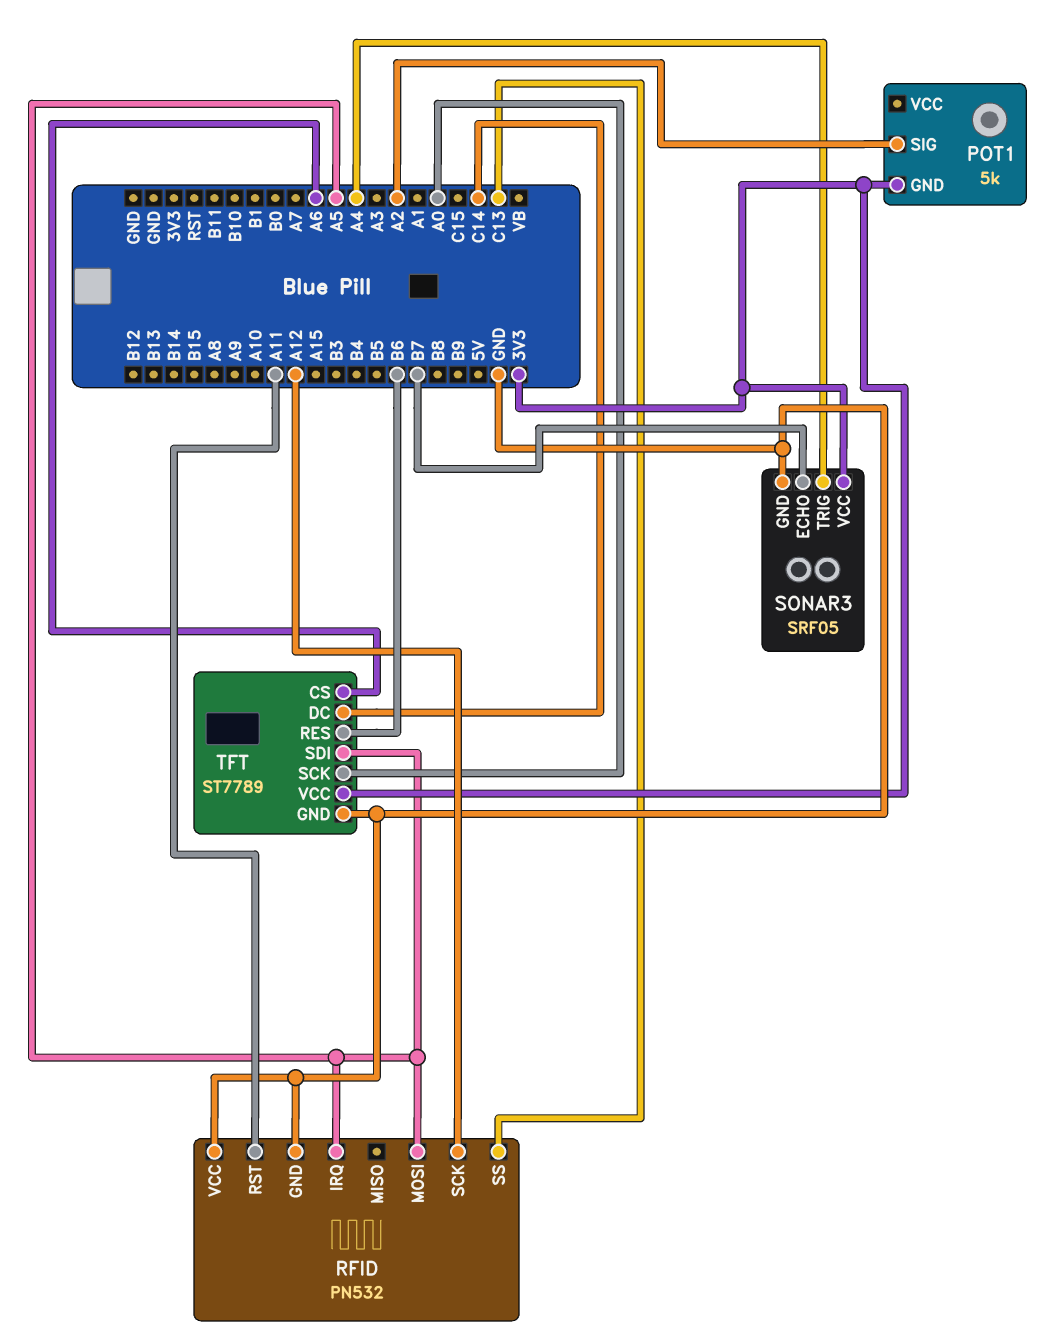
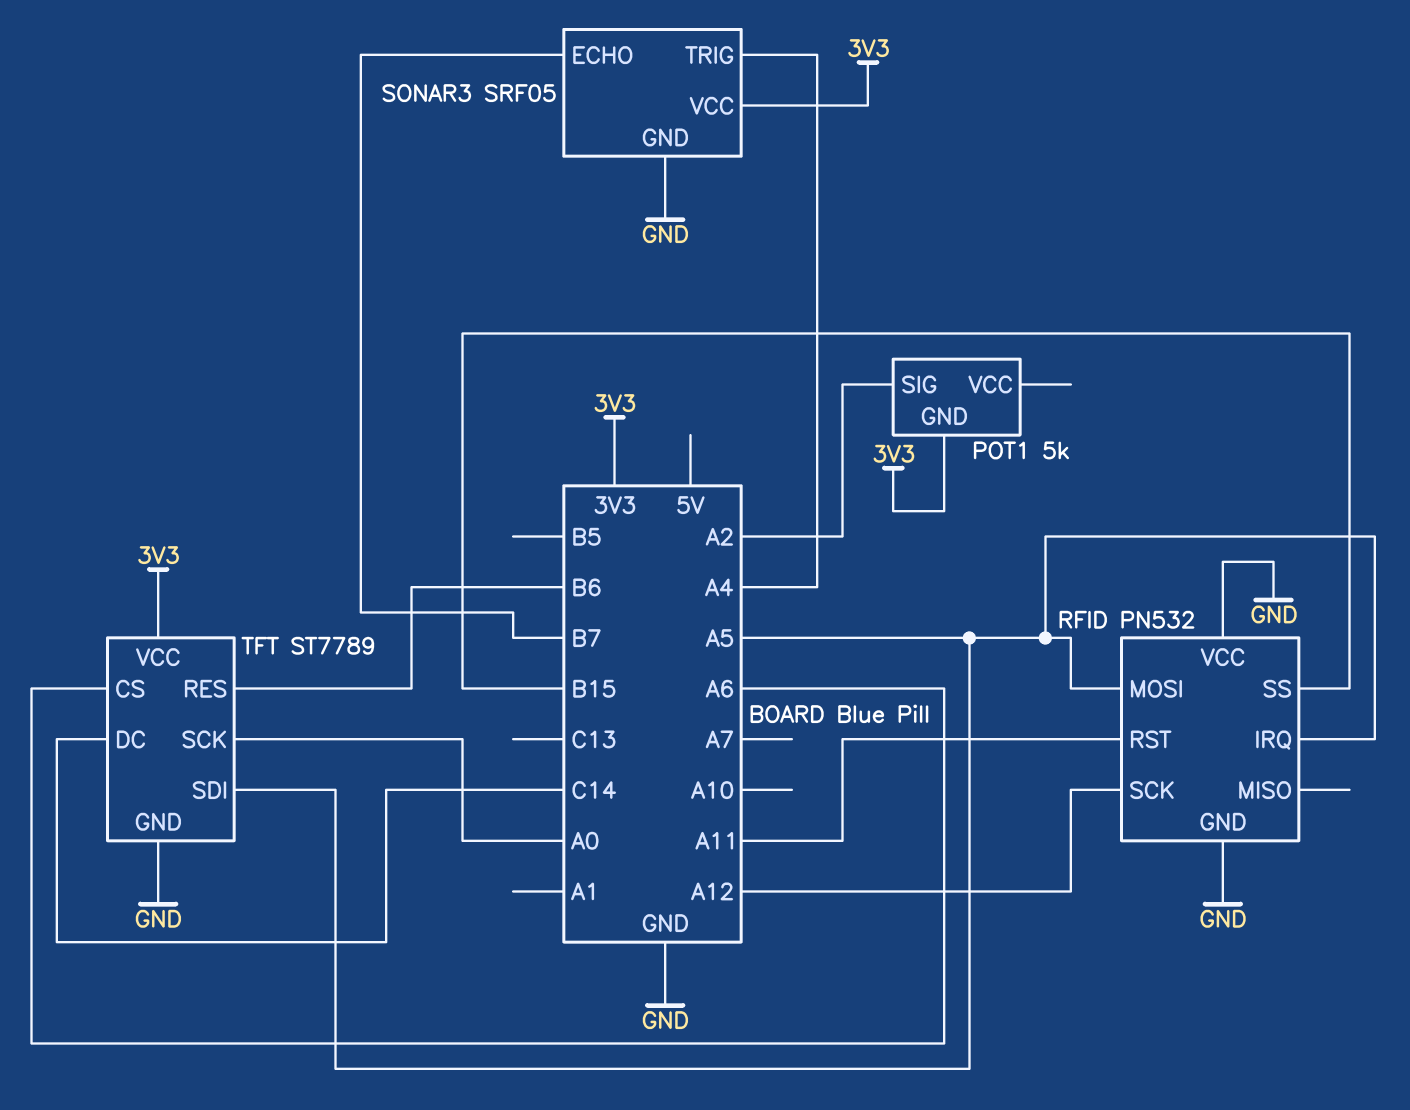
RFID pin SS: C13 -> B15

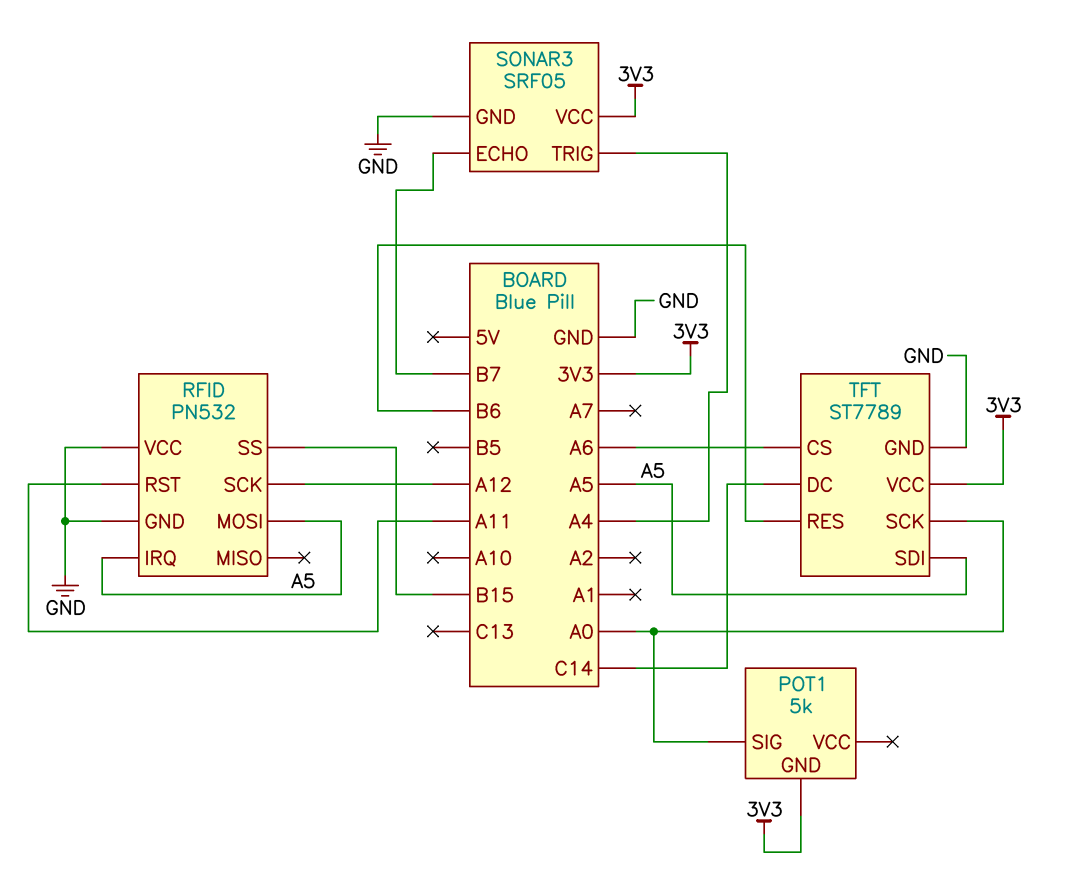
POT1 pin SIG: A2 -> A0

